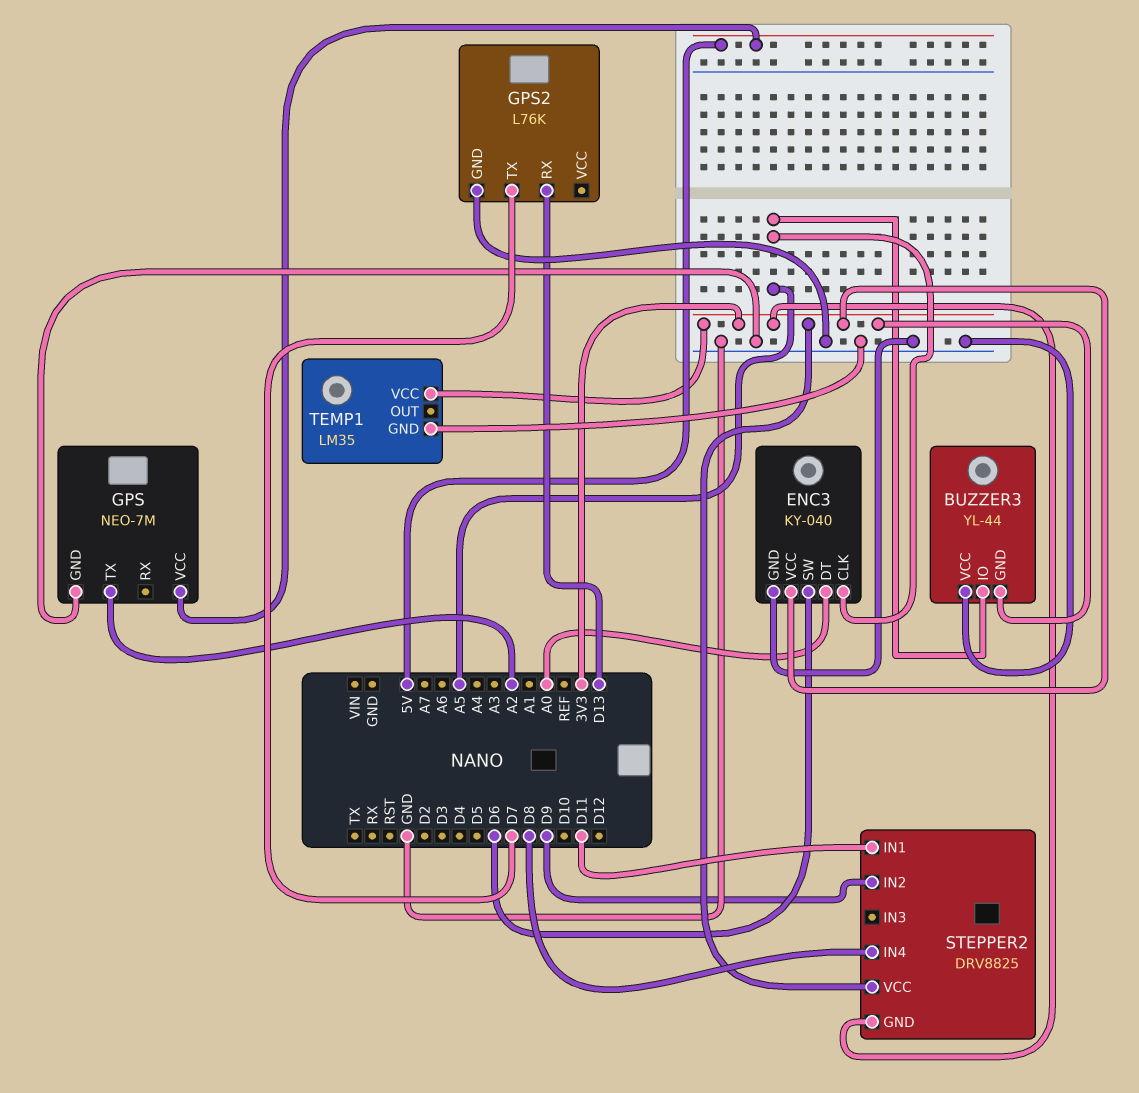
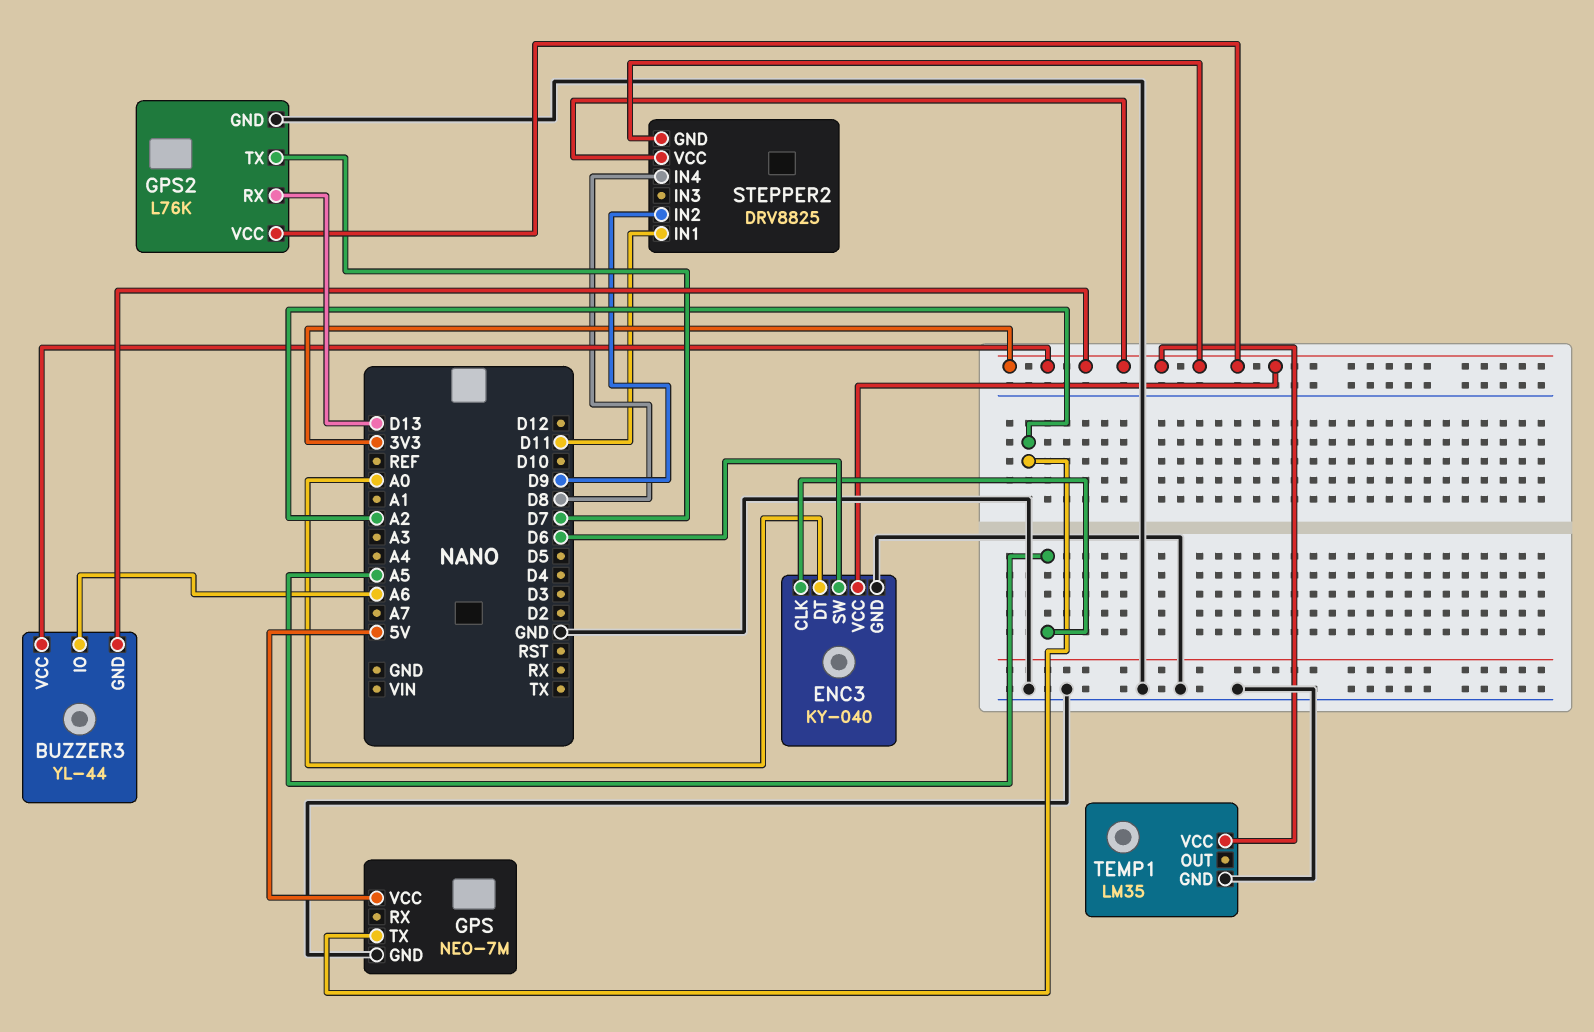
BUZZER3 pin IO: A5 -> A6
BUZZER3 pin VCC: GND -> 3V3
GPS2 pin VCC: none -> 3V3

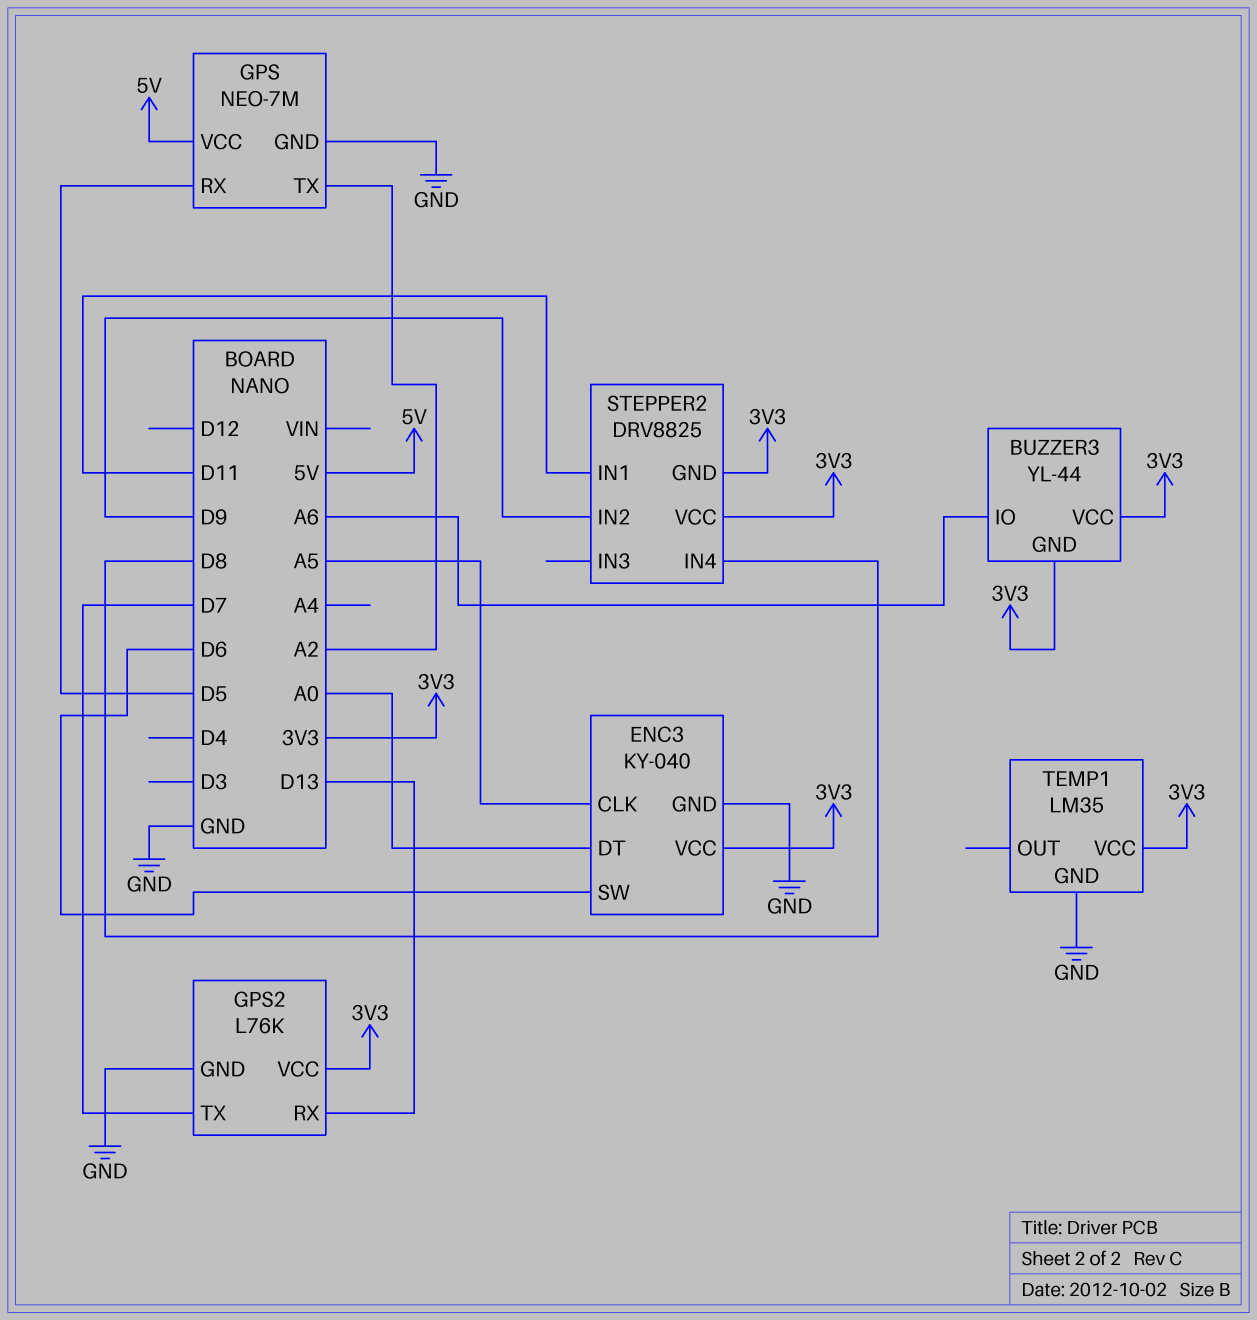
GPS pin RX: none -> D5

